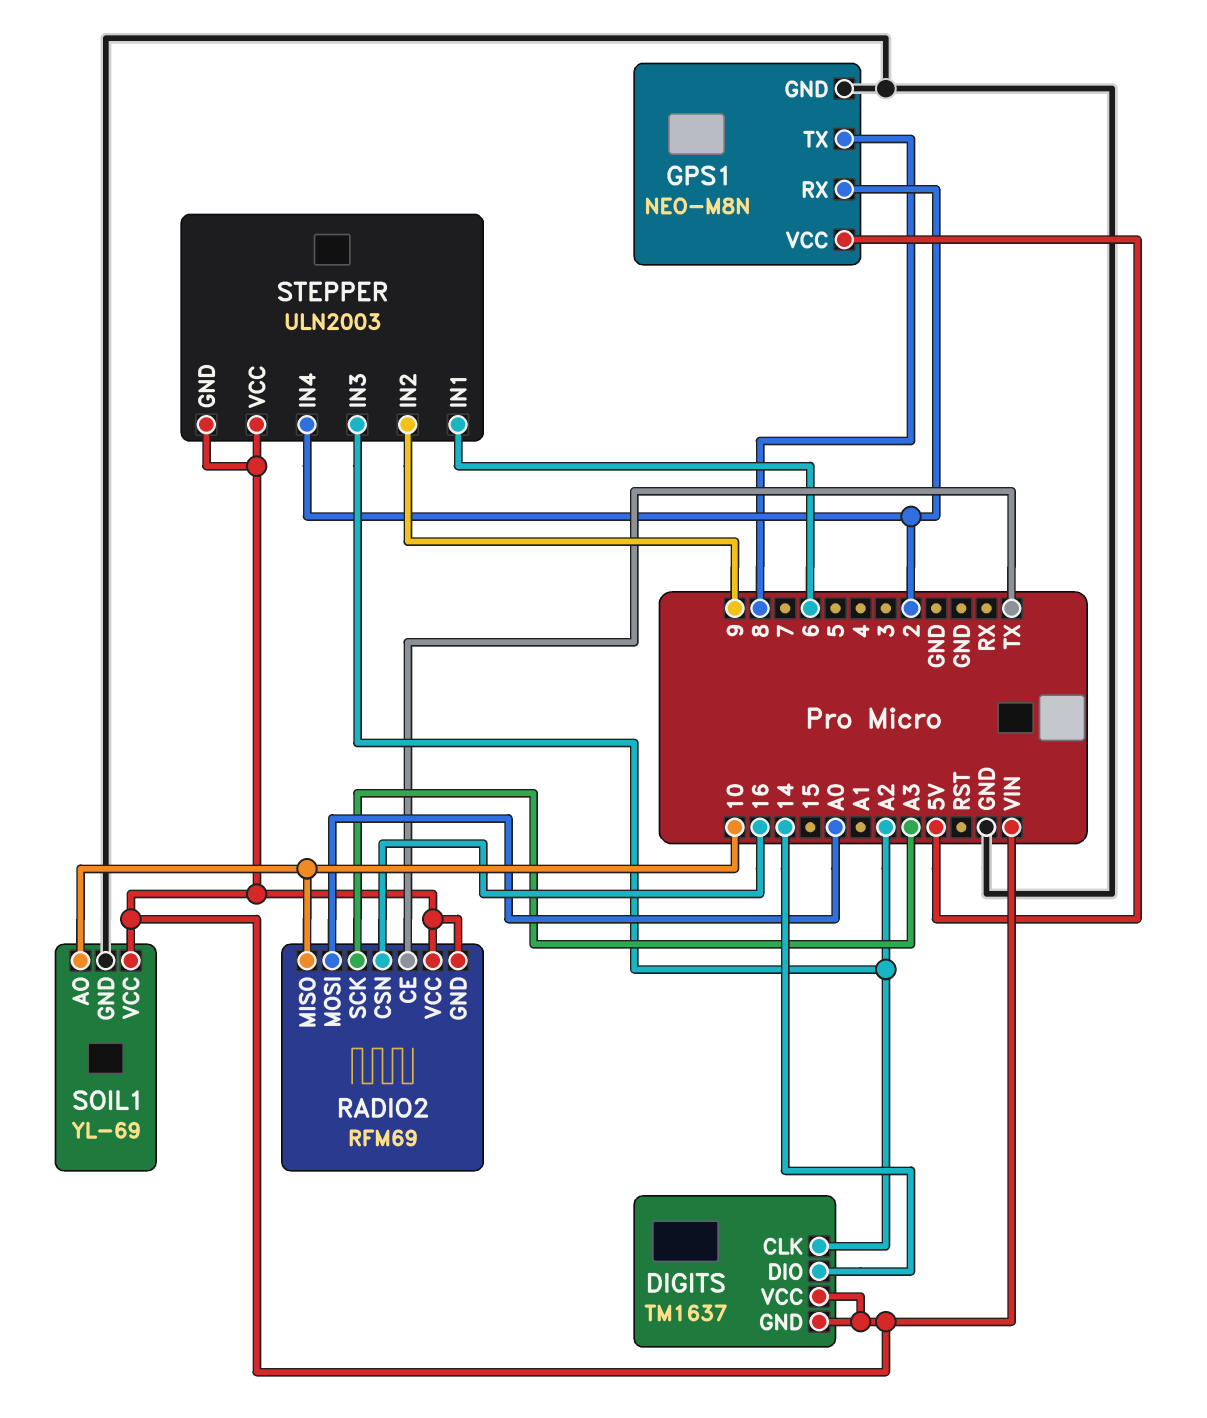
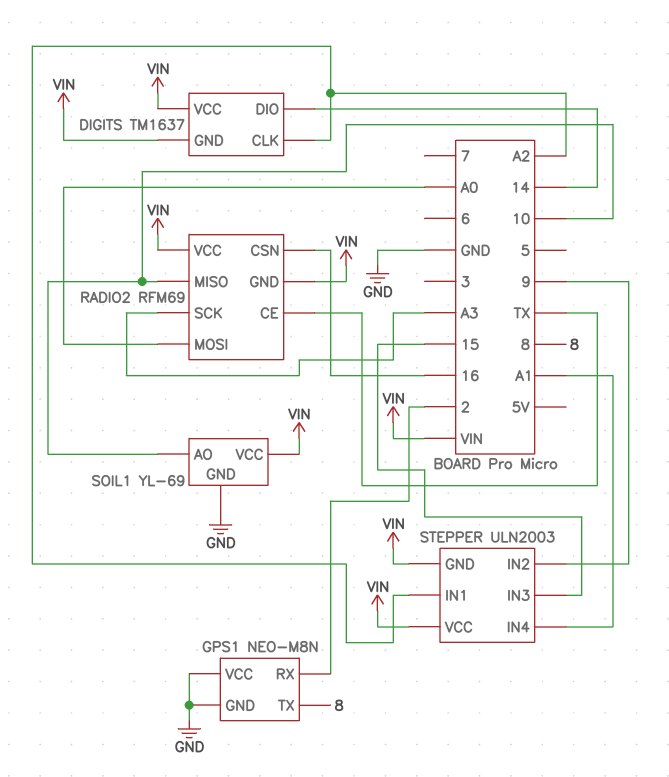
GPS1 pin VCC: 5V -> GND
STEPPER pin IN1: 6 -> A2
STEPPER pin IN3: A2 -> 15
STEPPER pin IN4: 2 -> A1

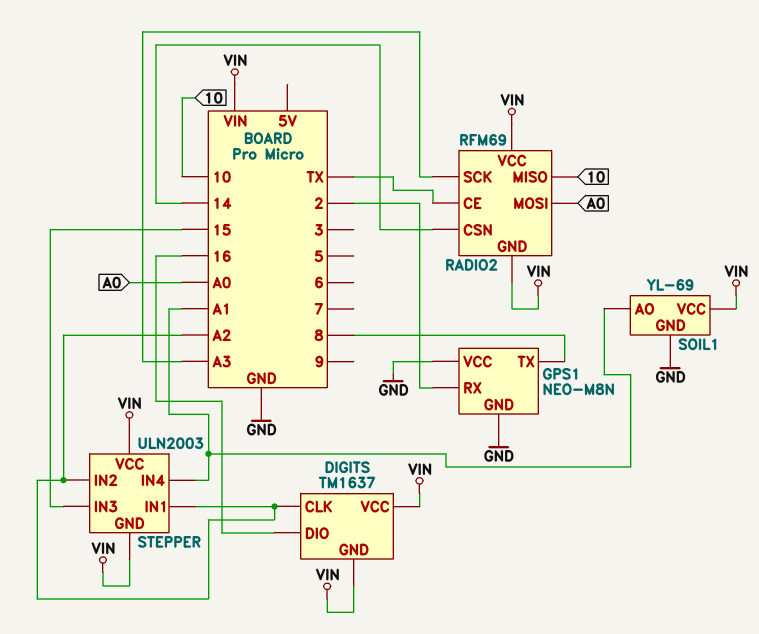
DIGITS pin DIO: 14 -> 16
RADIO2 pin CSN: 16 -> 14
SOIL1 pin AO: 10 -> A1
STEPPER pin IN2: 9 -> A2

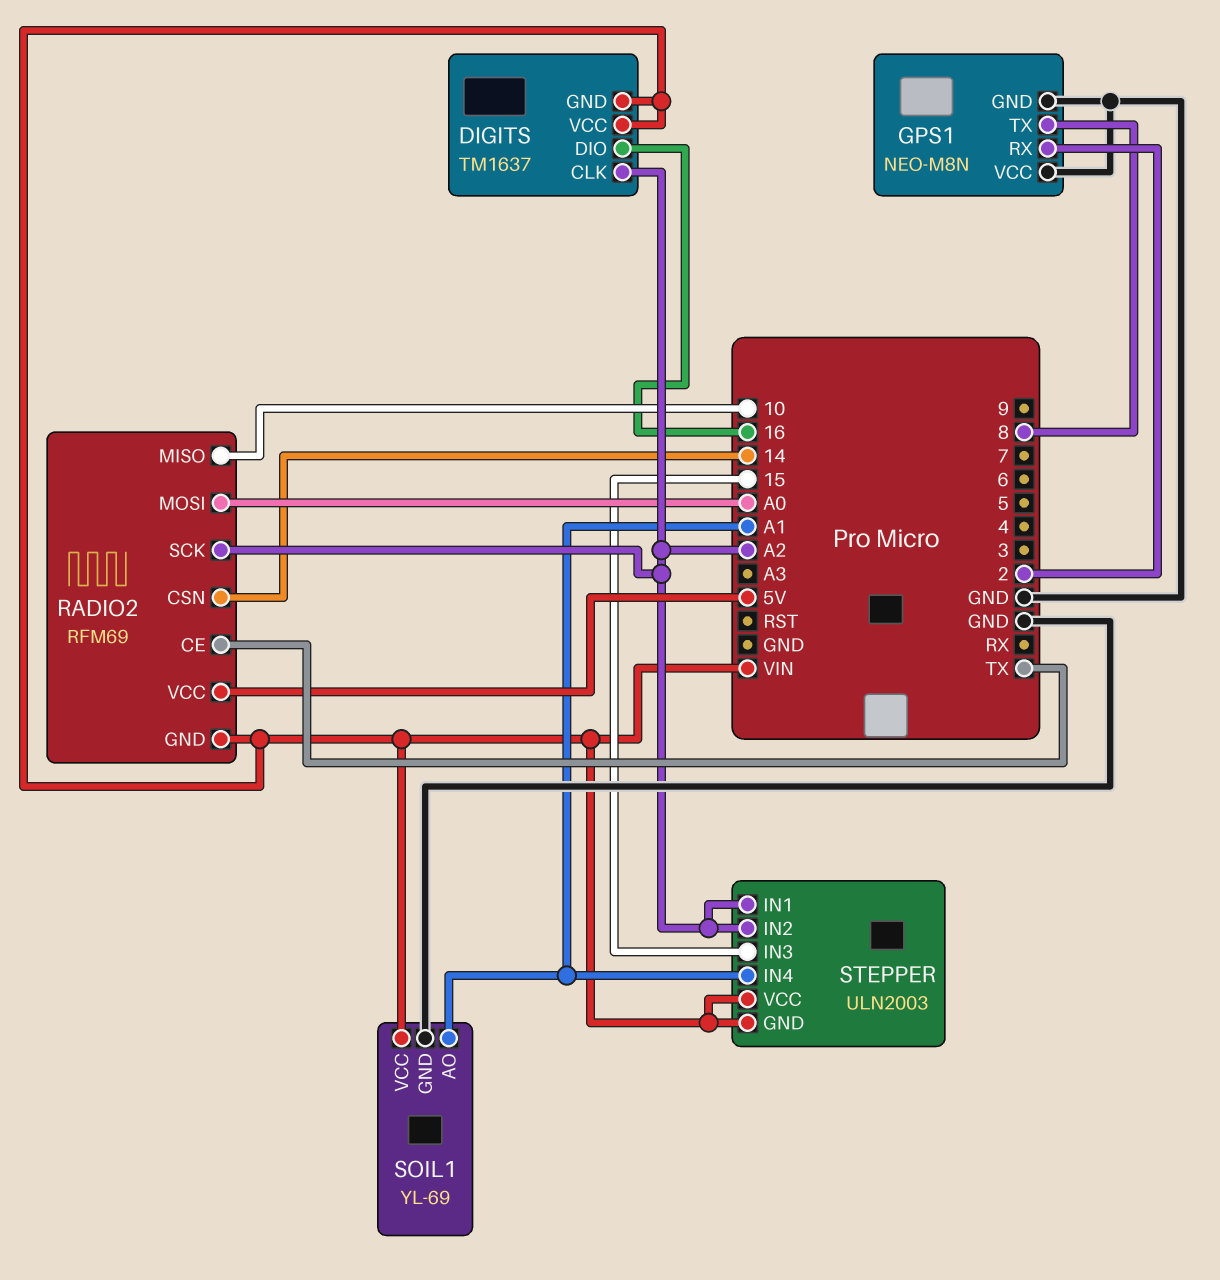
RADIO2 pin SCK: A3 -> A2
RADIO2 pin VCC: VIN -> 5V

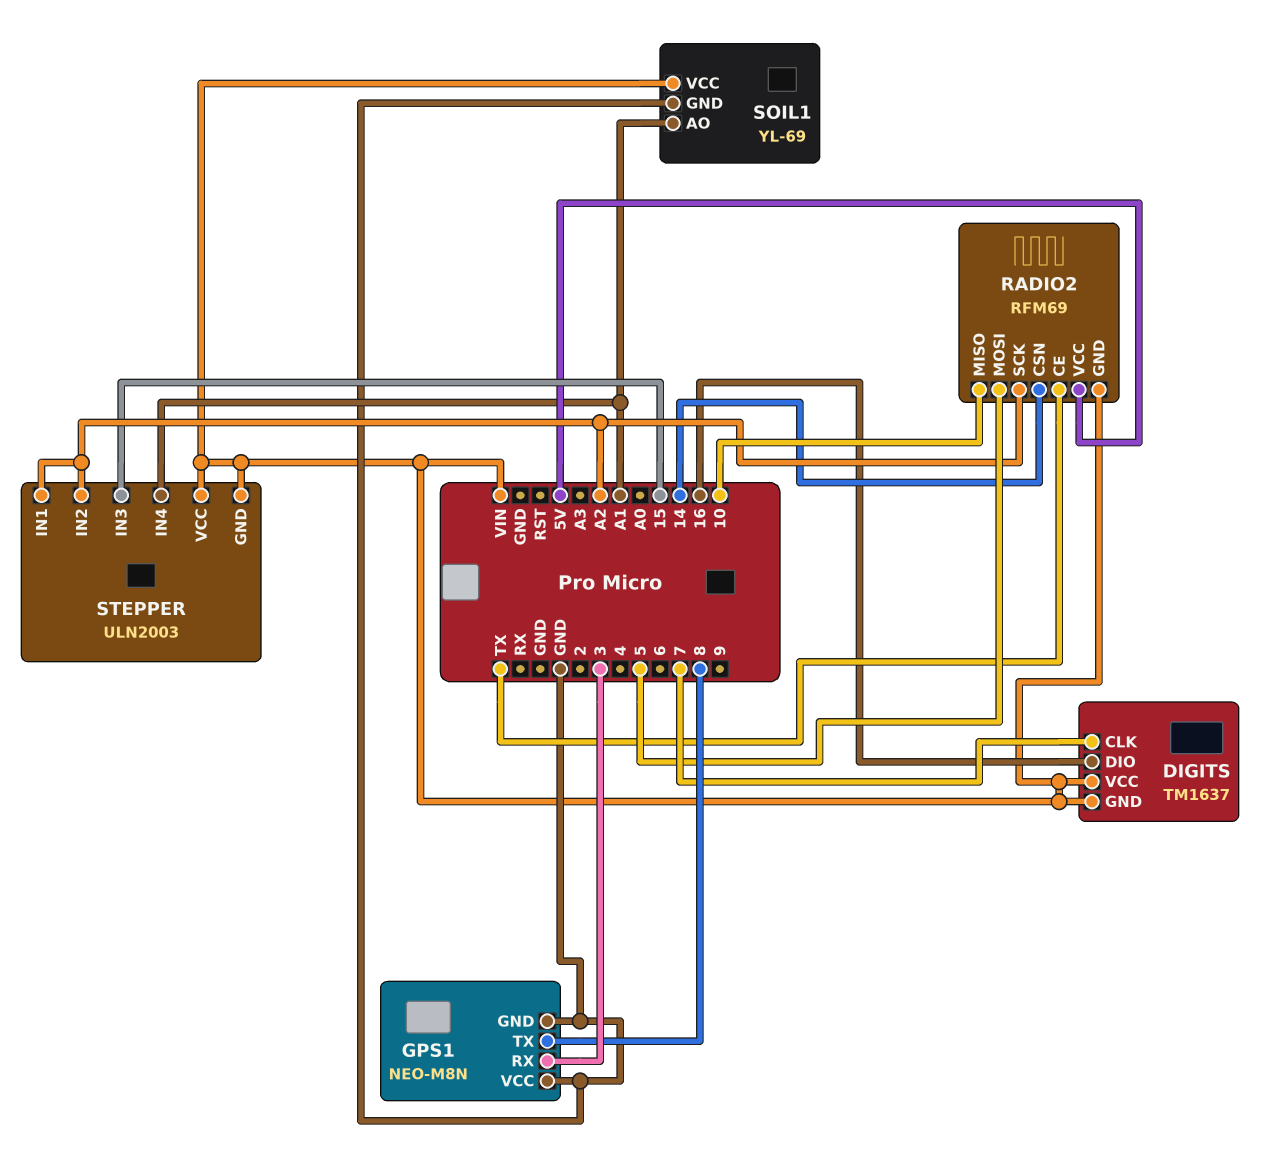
DIGITS pin CLK: A2 -> 7
GPS1 pin RX: 2 -> 3
RADIO2 pin MOSI: A0 -> 5

